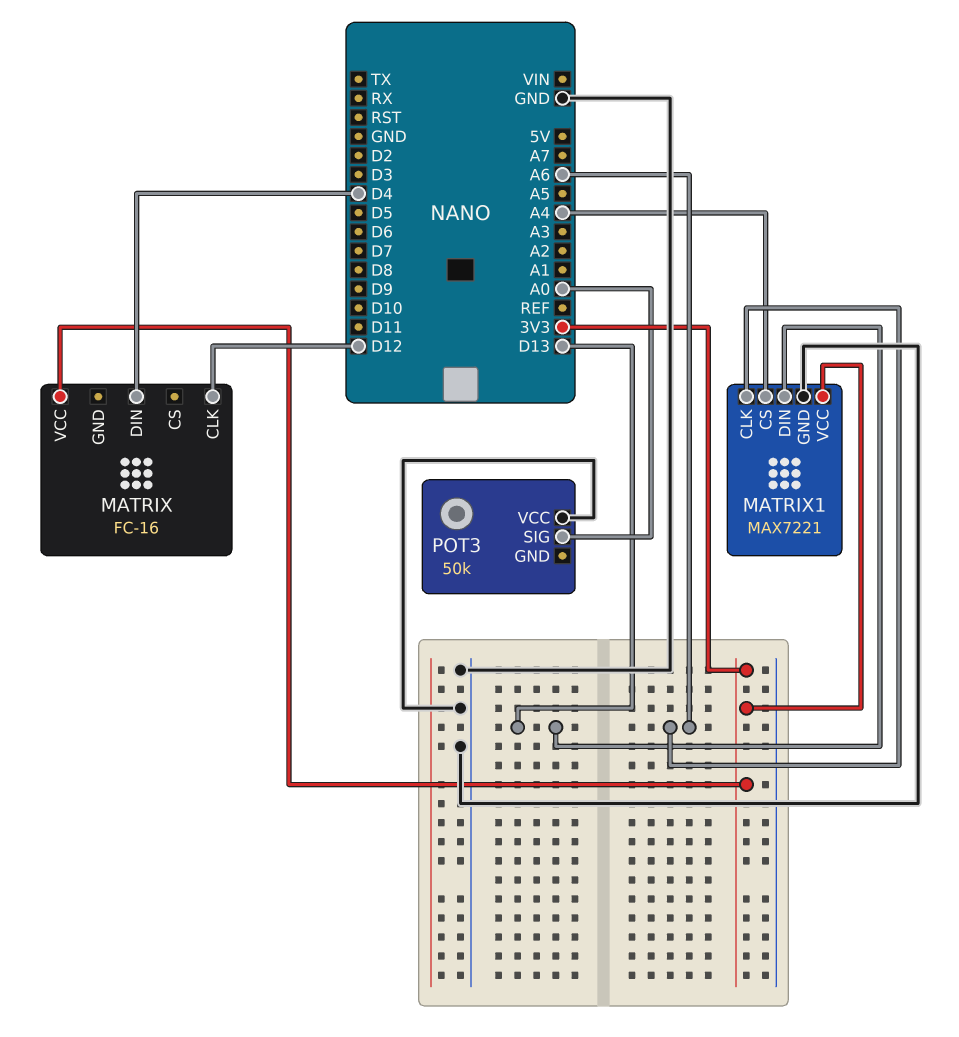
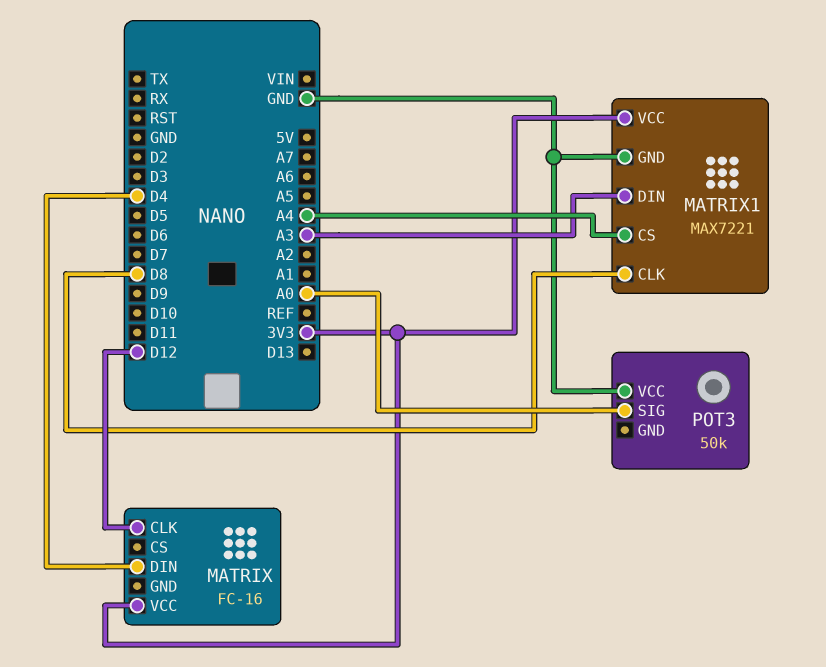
MATRIX1 pin CLK: A6 -> D8
MATRIX1 pin DIN: D13 -> A3

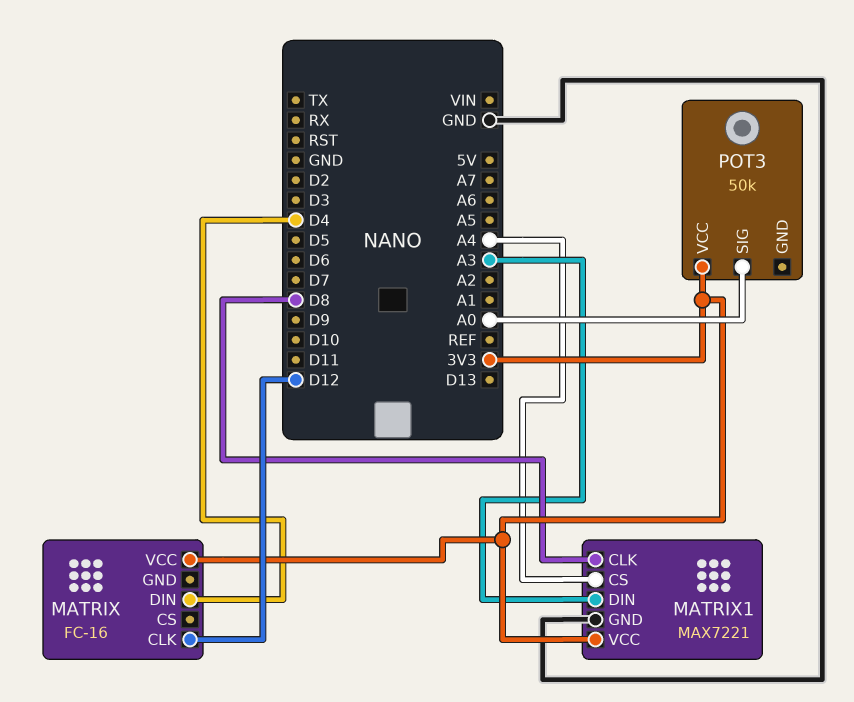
POT3 pin VCC: GND -> 3V3

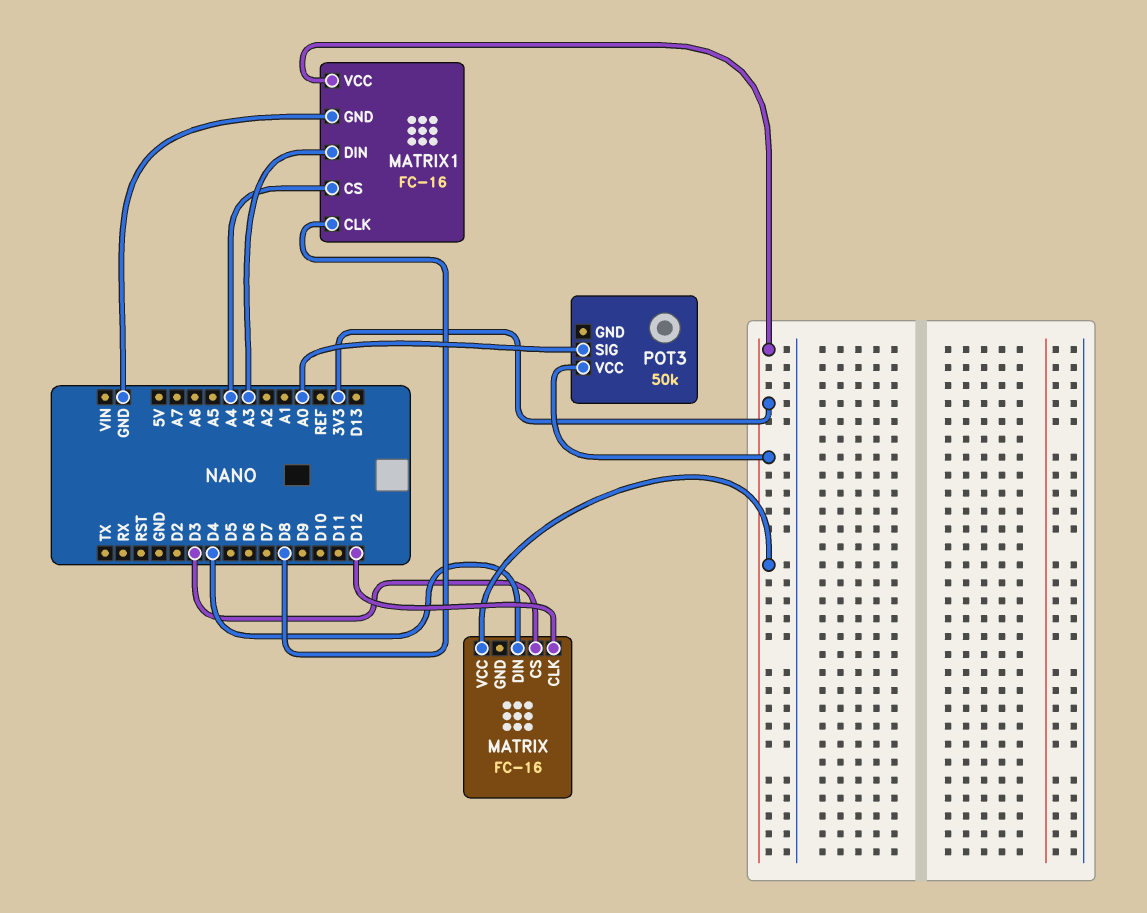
MATRIX pin CS: none -> D3
MATRIX1: MAX7221 -> FC-16

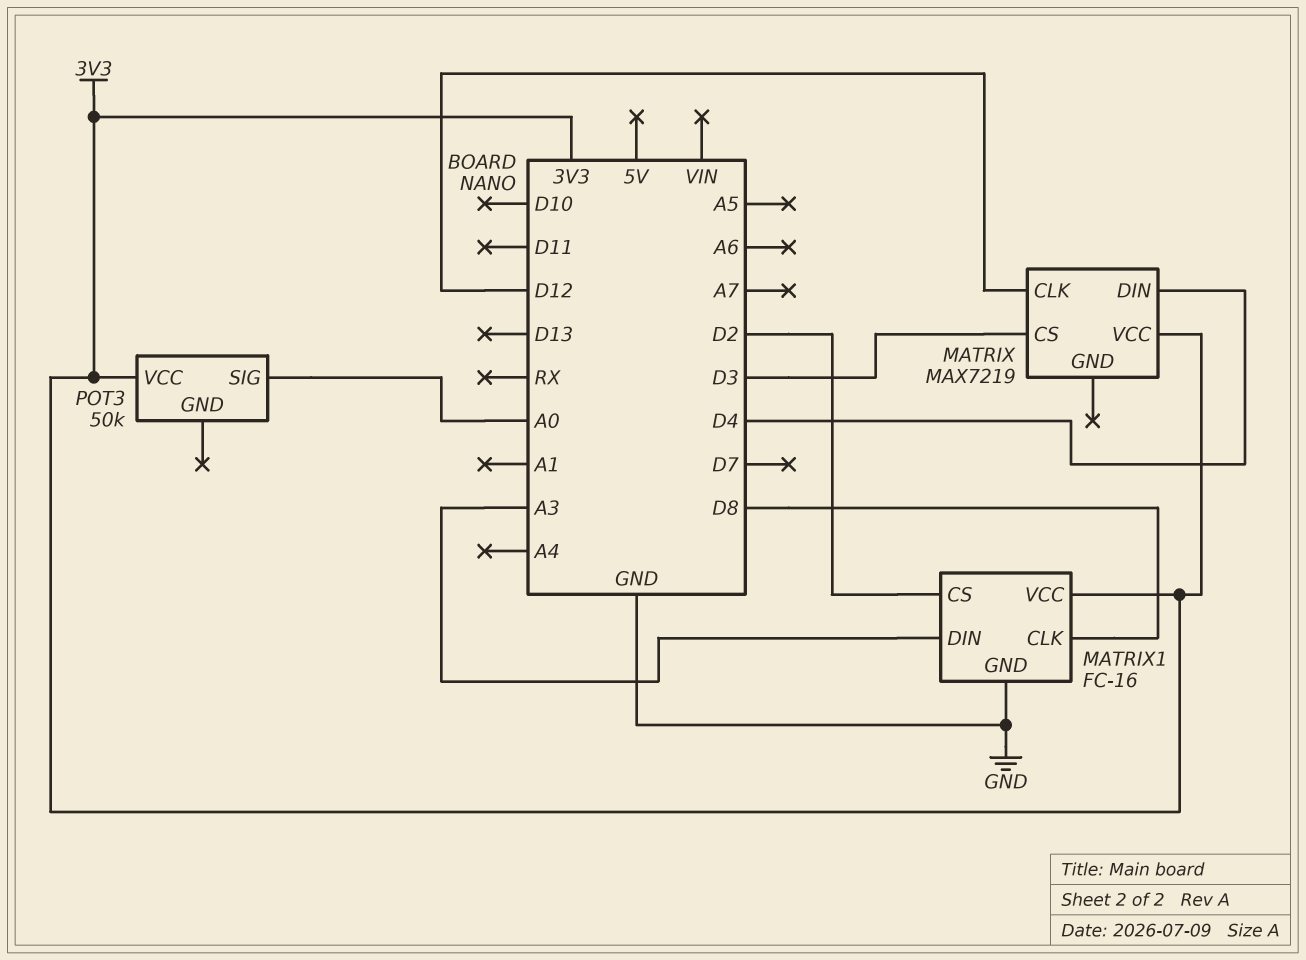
MATRIX: FC-16 -> MAX7219
MATRIX1 pin CS: A4 -> D2

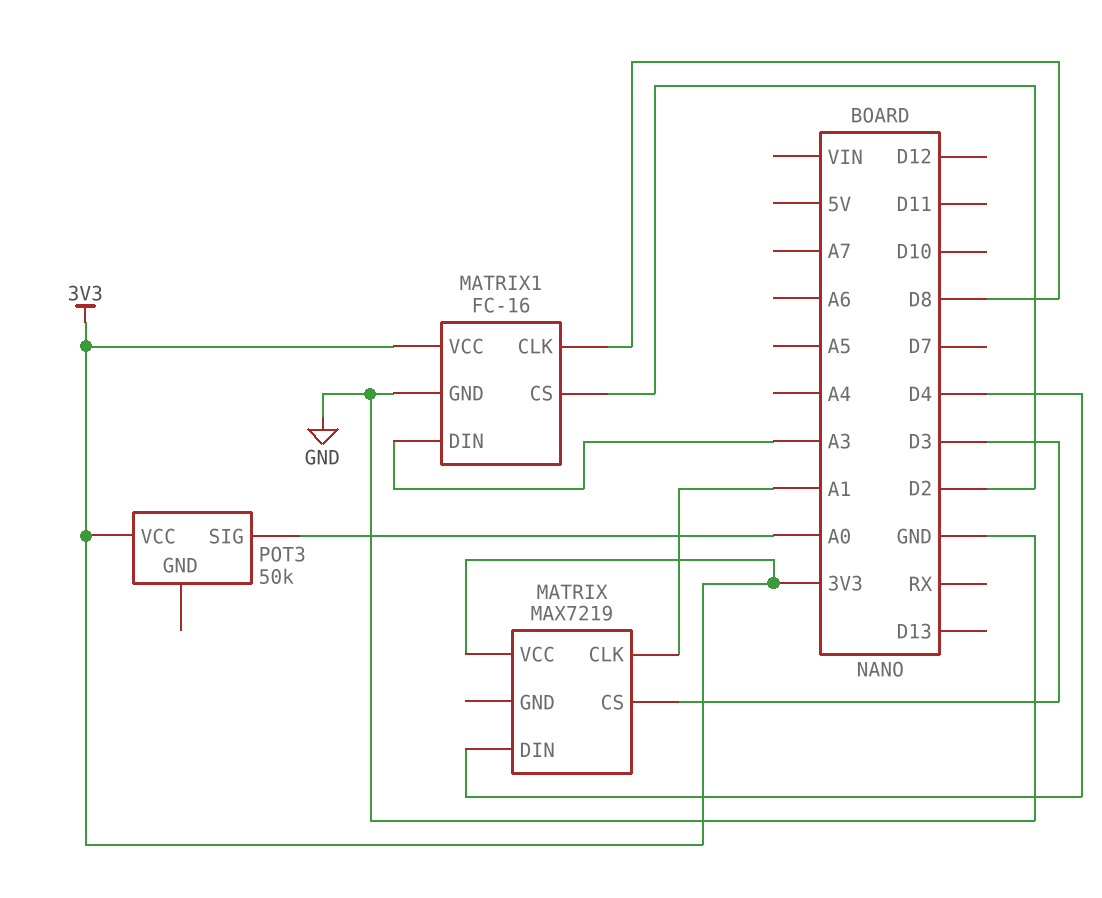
MATRIX pin CLK: D12 -> A1

